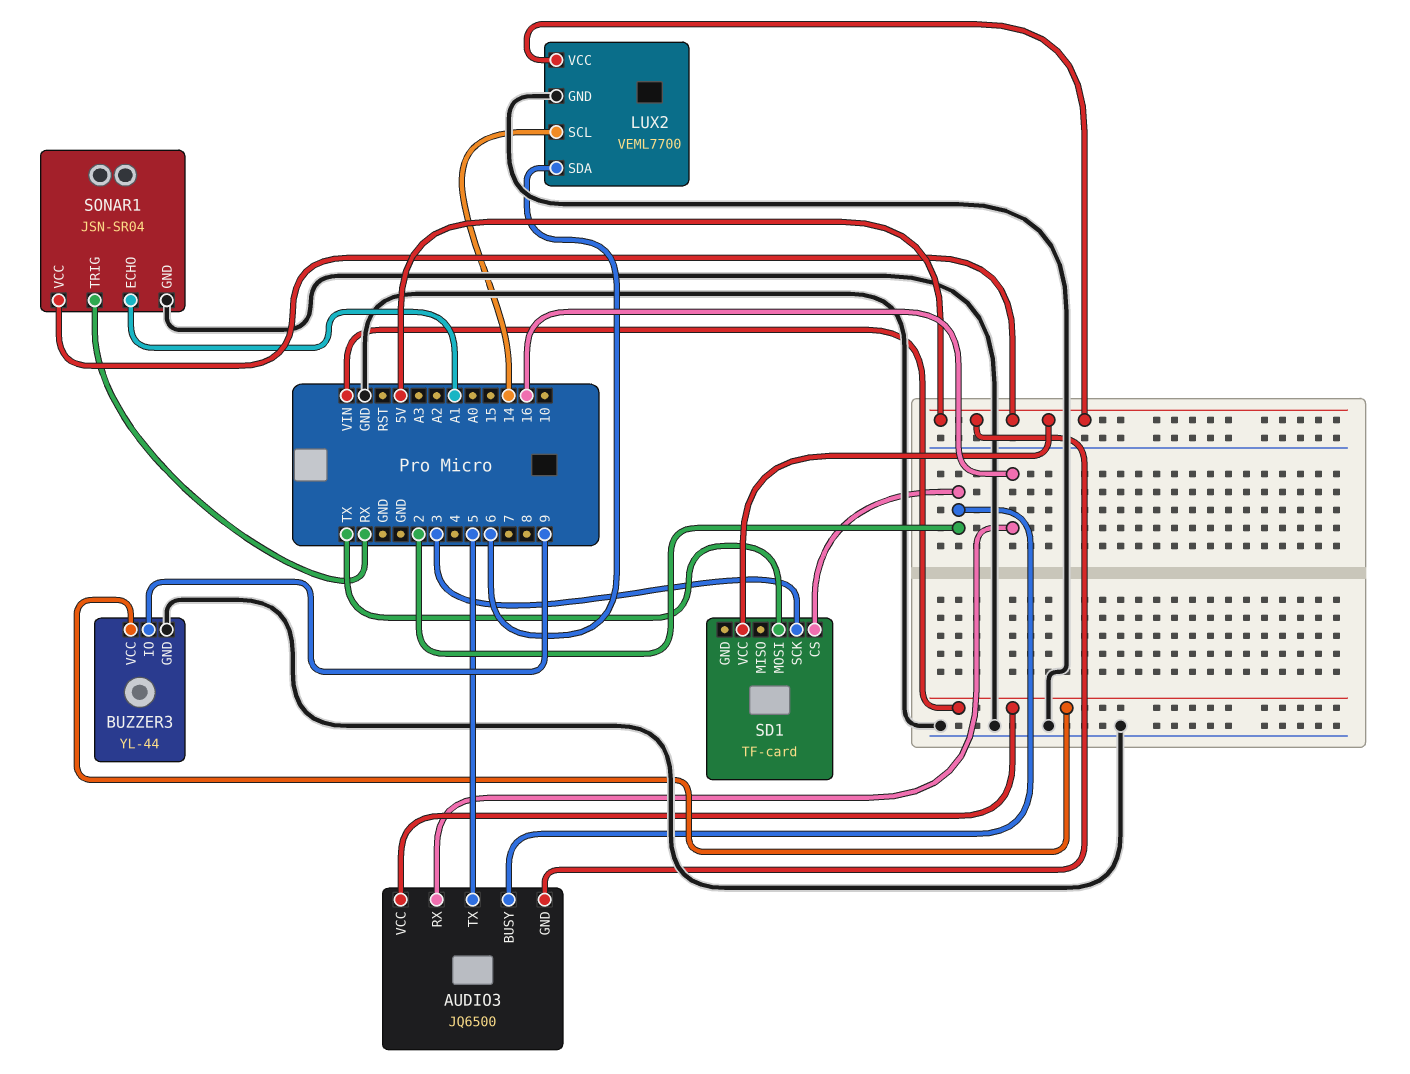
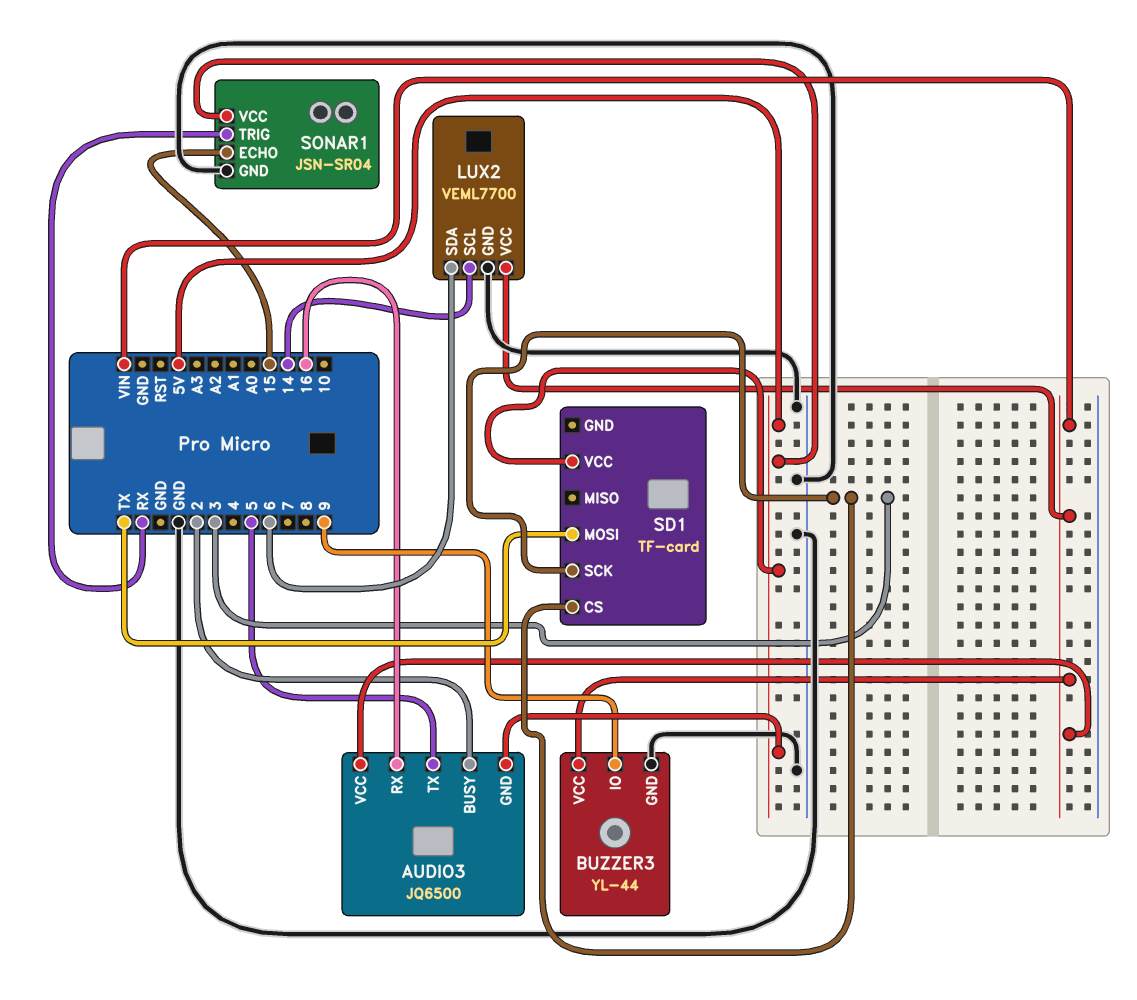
LUX2 pin VCC: 5V -> VIN
SD1 pin CS: 2 -> 3
SONAR1 pin ECHO: A1 -> 15

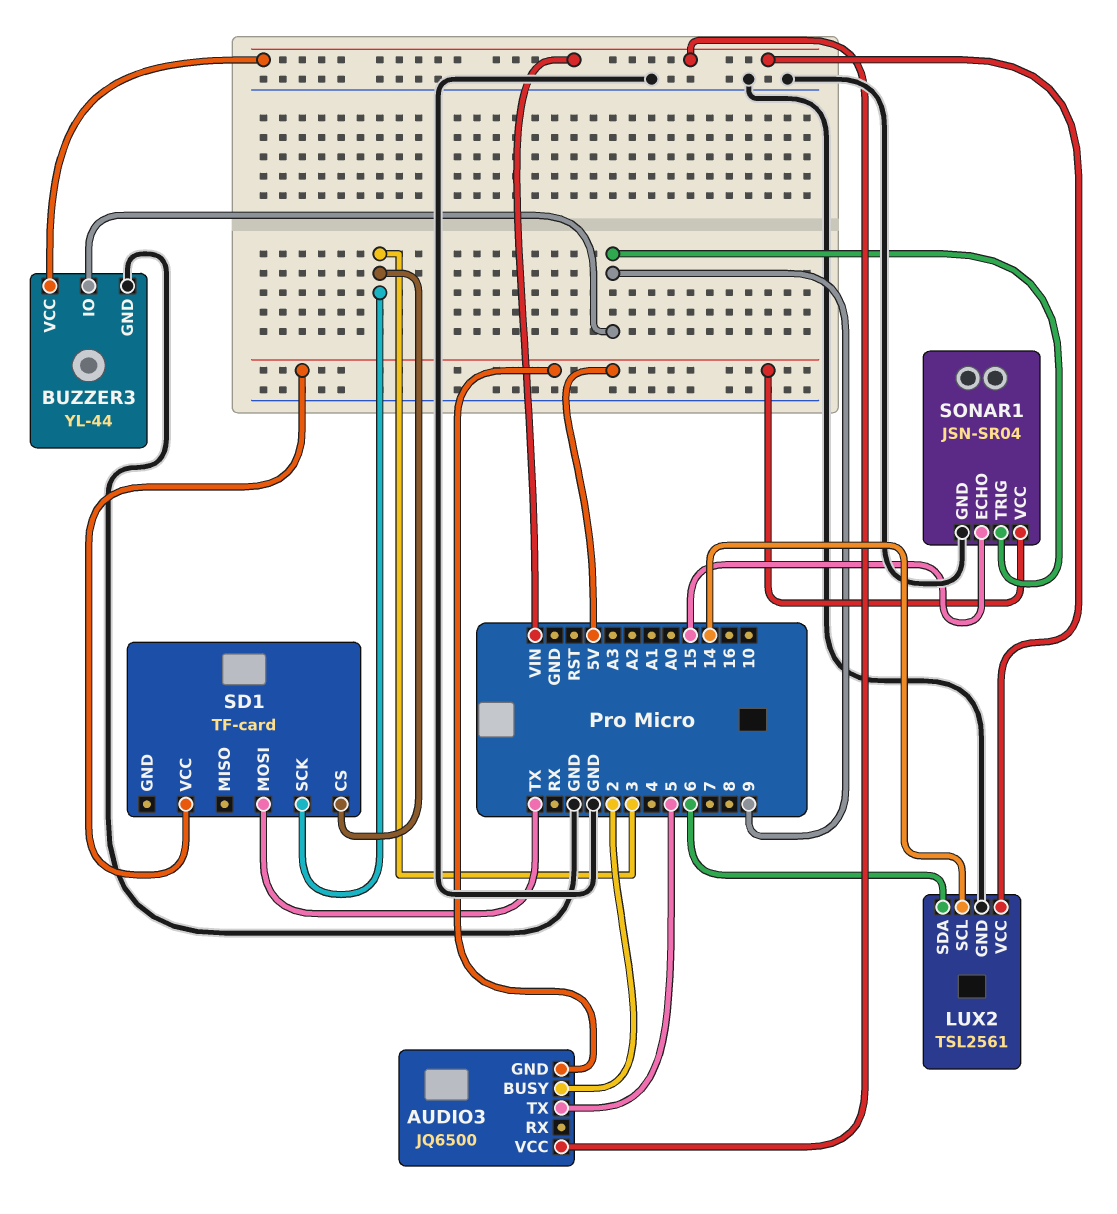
AUDIO3 pin RX: 16 -> none
LUX2: VEML7700 -> TSL2561
SONAR1 pin TRIG: RX -> 9

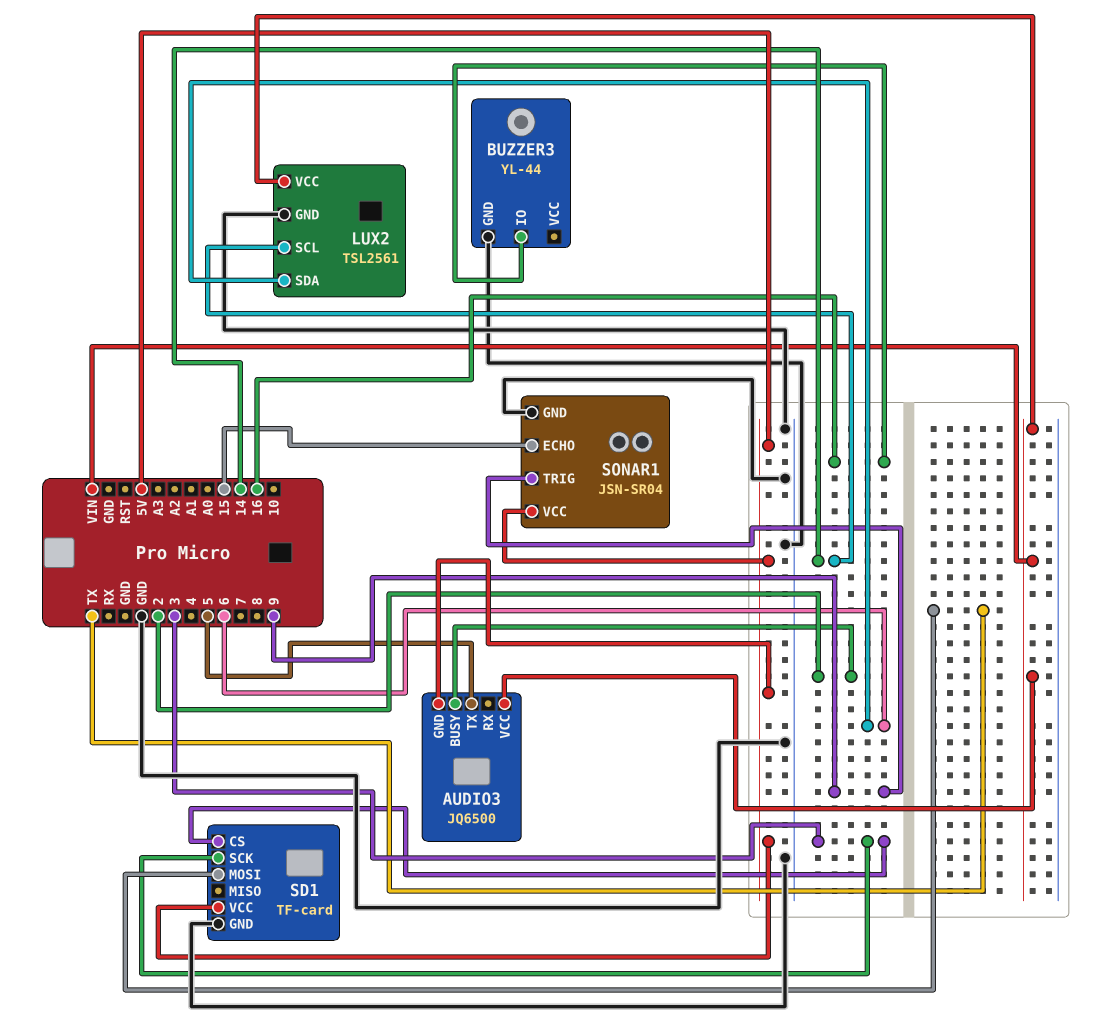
BUZZER3 pin IO: 9 -> 16
BUZZER3 pin VCC: VIN -> none
SD1 pin GND: none -> GND

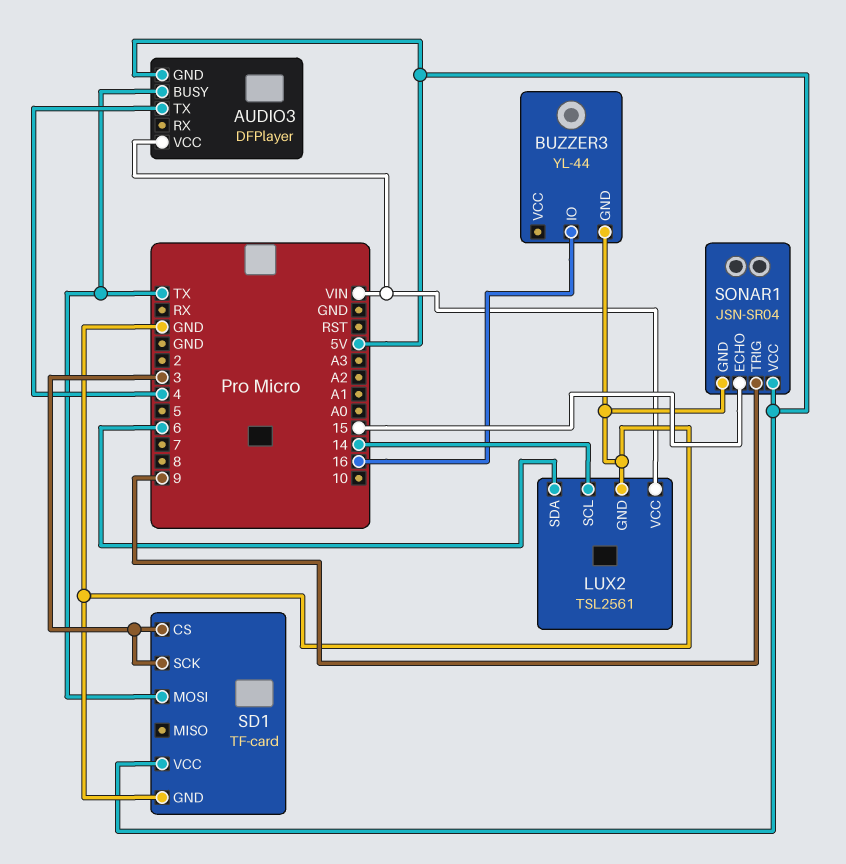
AUDIO3: JQ6500 -> DFPlayer
AUDIO3 pin BUSY: 2 -> TX
AUDIO3 pin TX: 5 -> 4

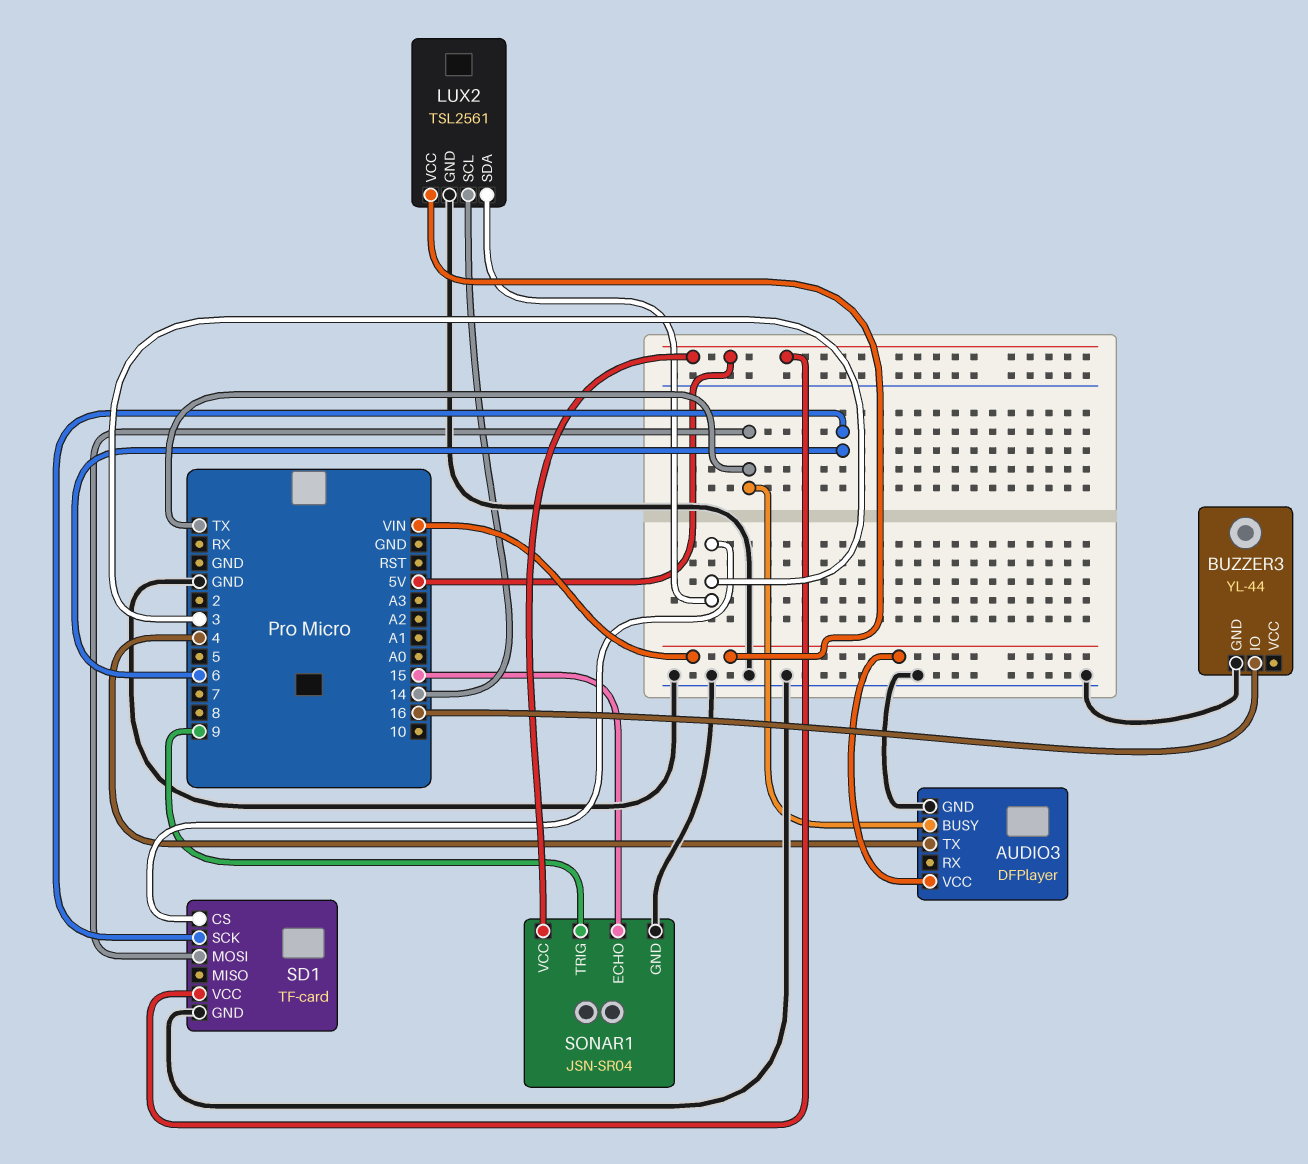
AUDIO3 pin GND: 5V -> GND
LUX2 pin SDA: 6 -> 3
SD1 pin SCK: 3 -> 6

